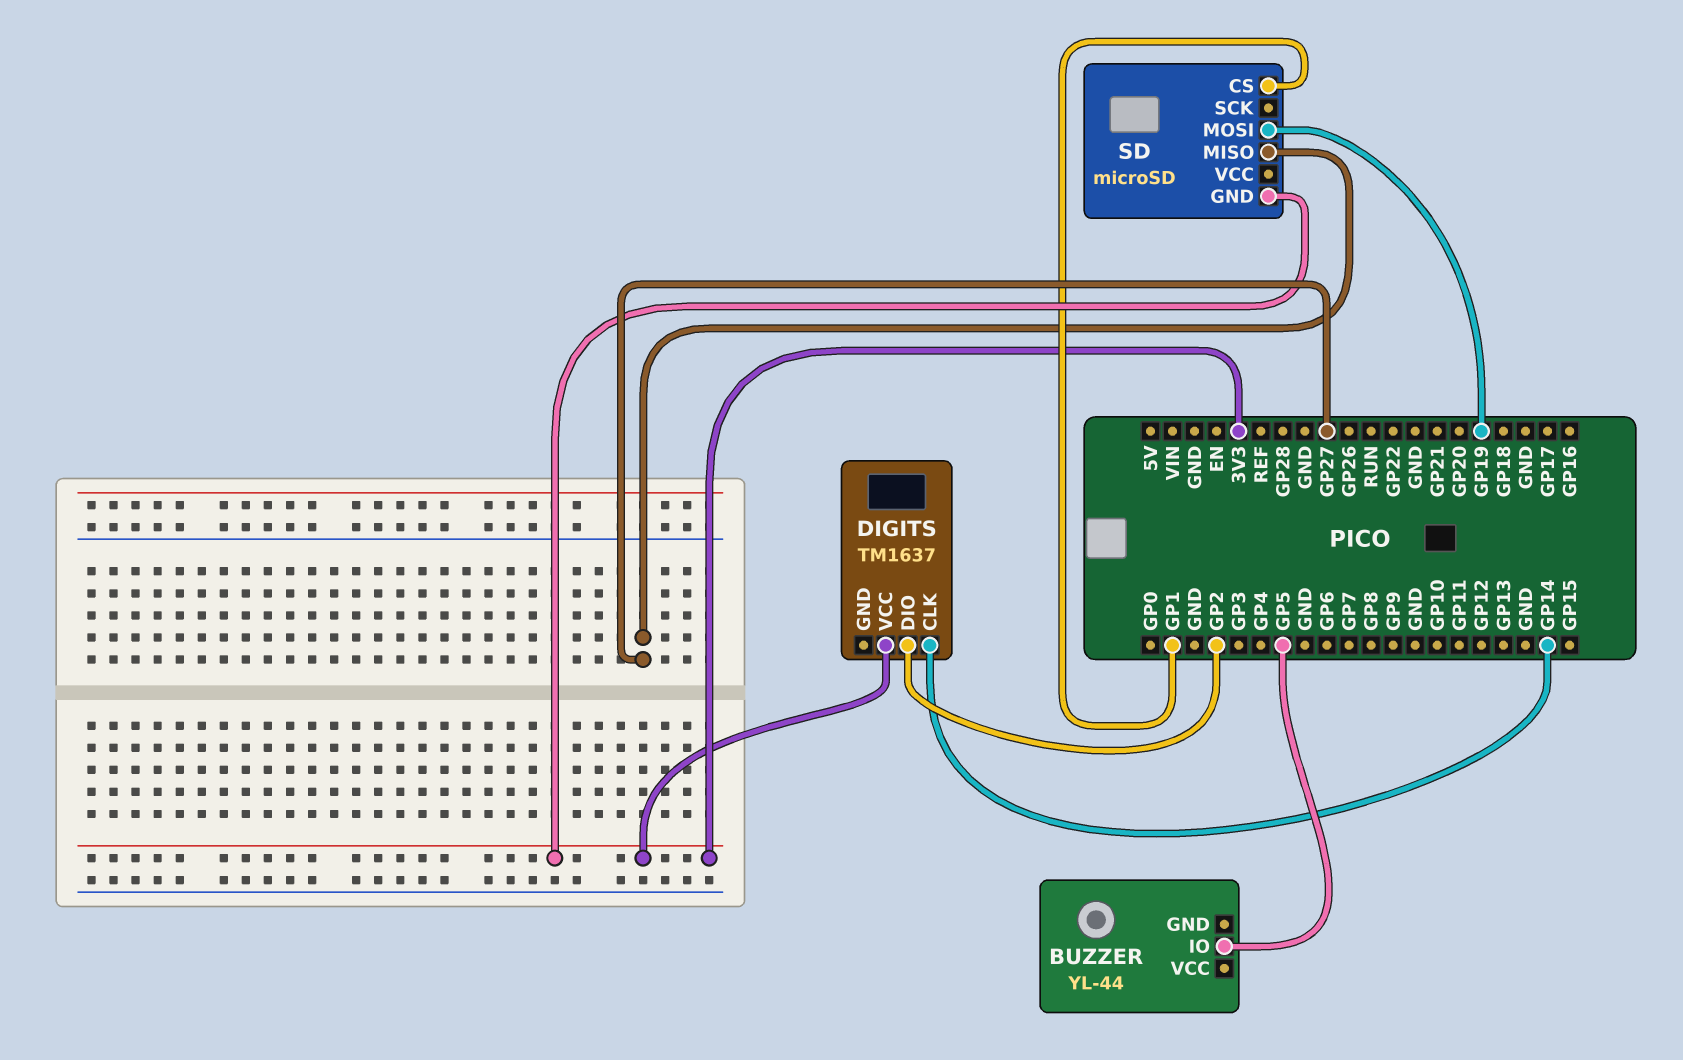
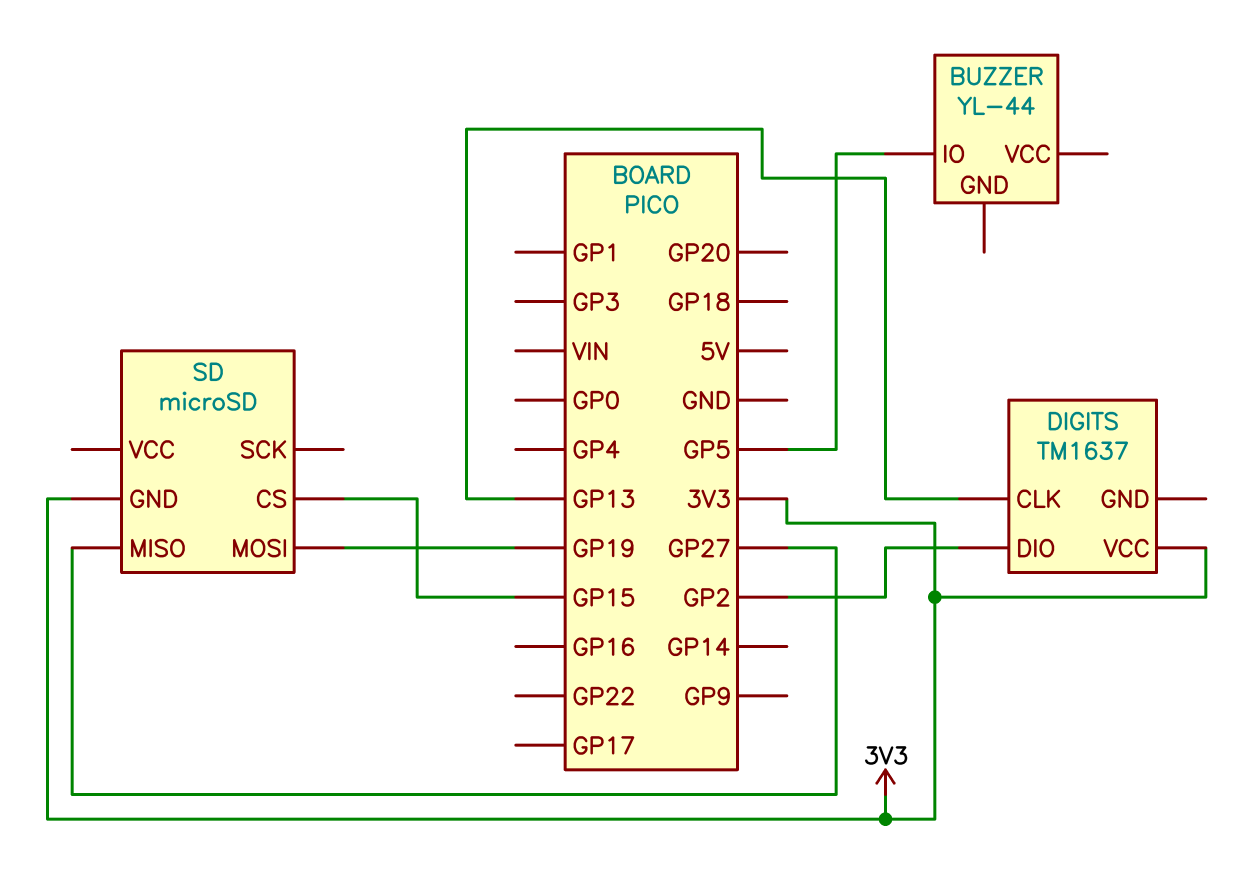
DIGITS pin CLK: GP14 -> GP13
SD pin CS: GP1 -> GP15

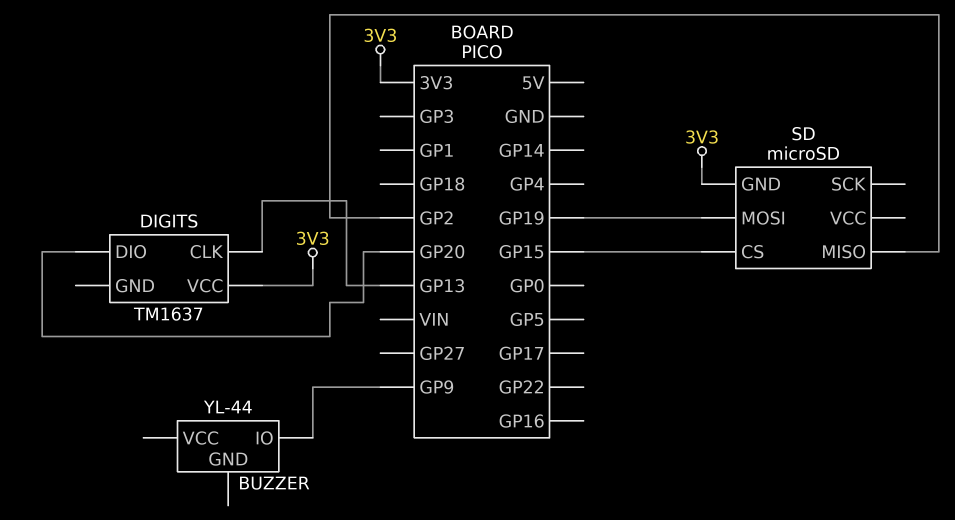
BUZZER pin IO: GP5 -> GP9
DIGITS pin DIO: GP2 -> GP20
SD pin MISO: GP27 -> GP2

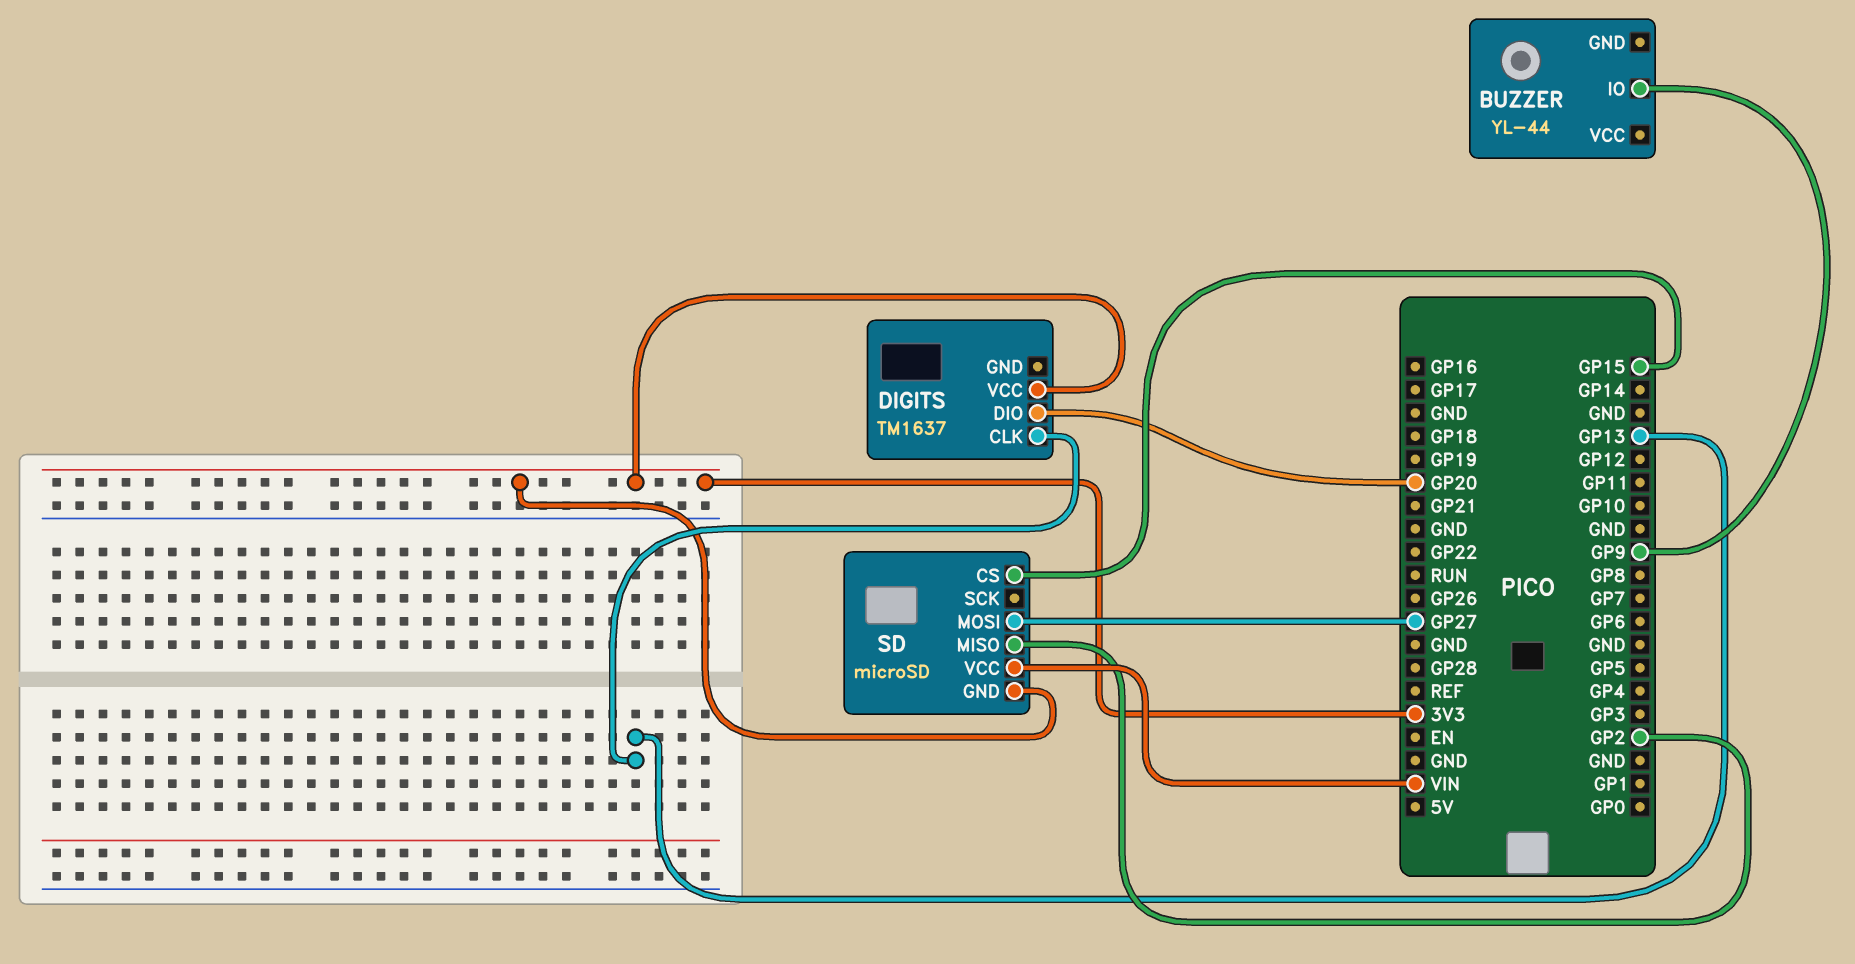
SD pin MOSI: GP19 -> GP27
SD pin VCC: none -> VIN

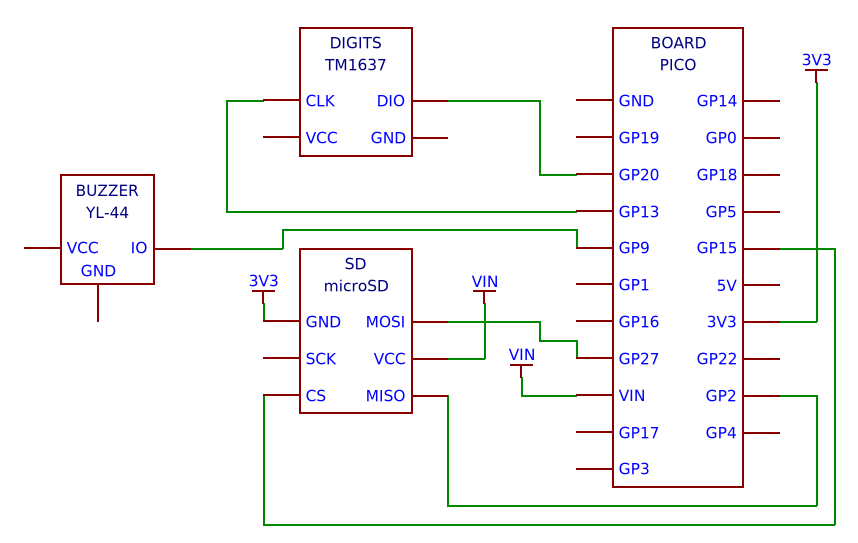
DIGITS pin VCC: 3V3 -> none

